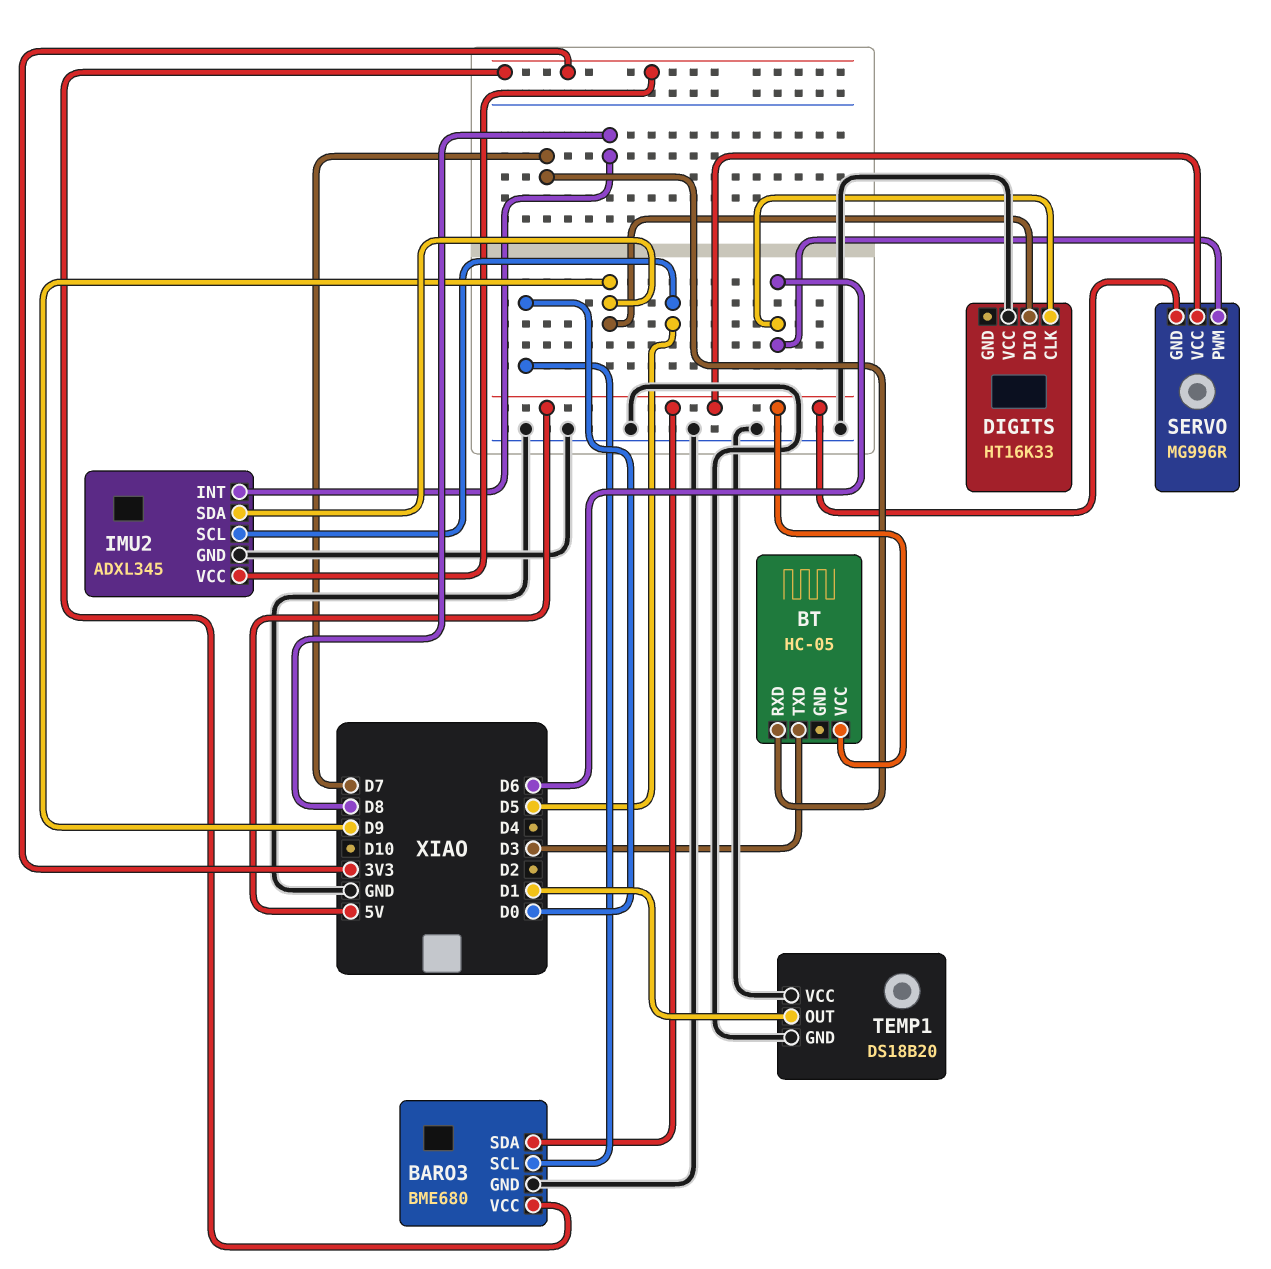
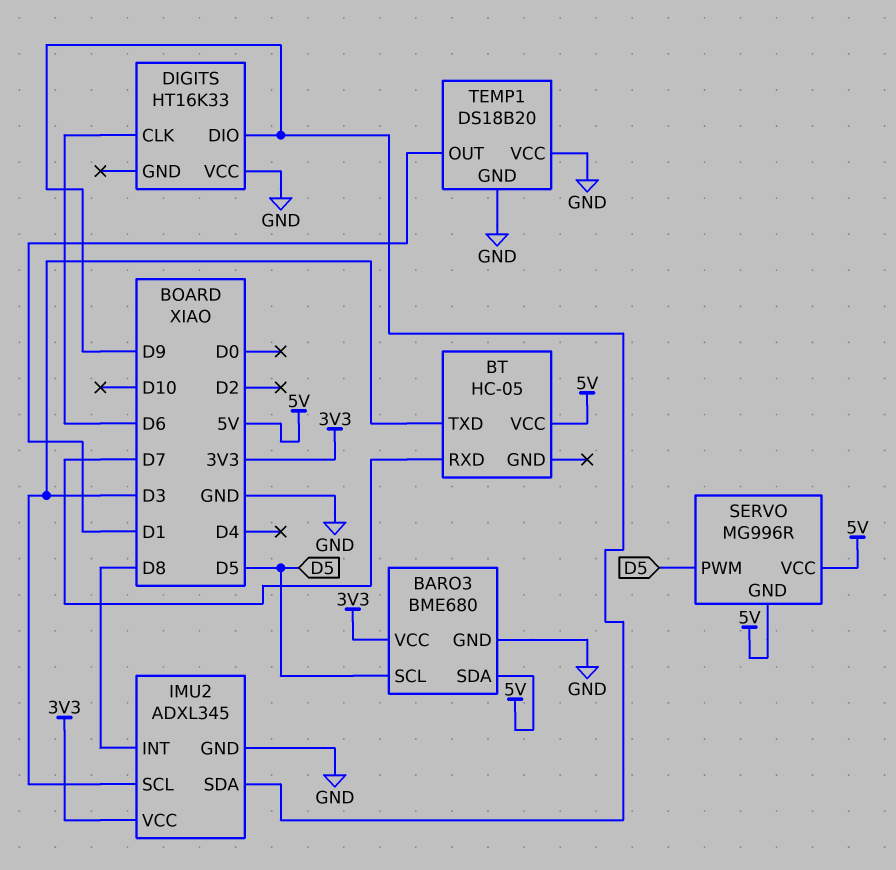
BARO3 pin SCL: D0 -> D5
IMU2 pin SCL: D5 -> D3
SERVO pin PWM: D6 -> D5

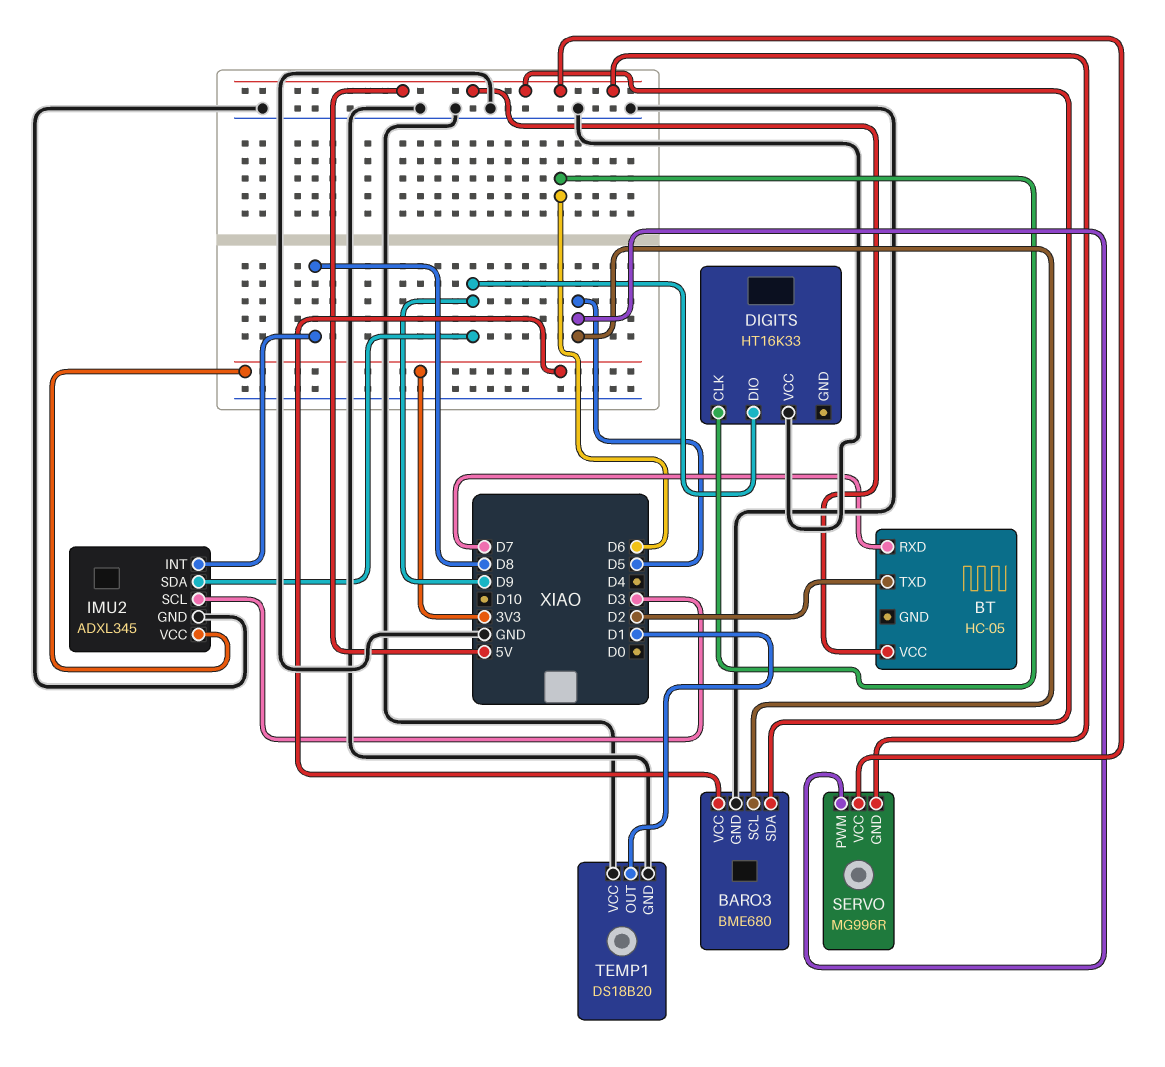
BT pin TXD: D3 -> D2

